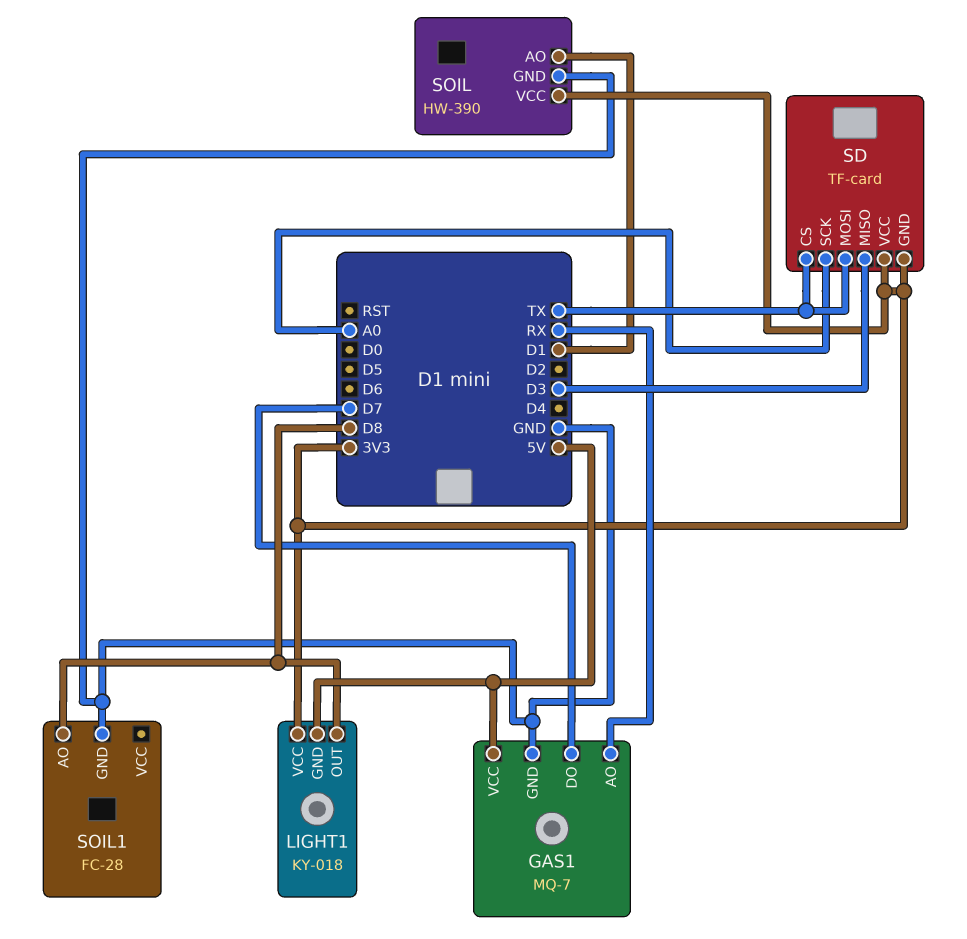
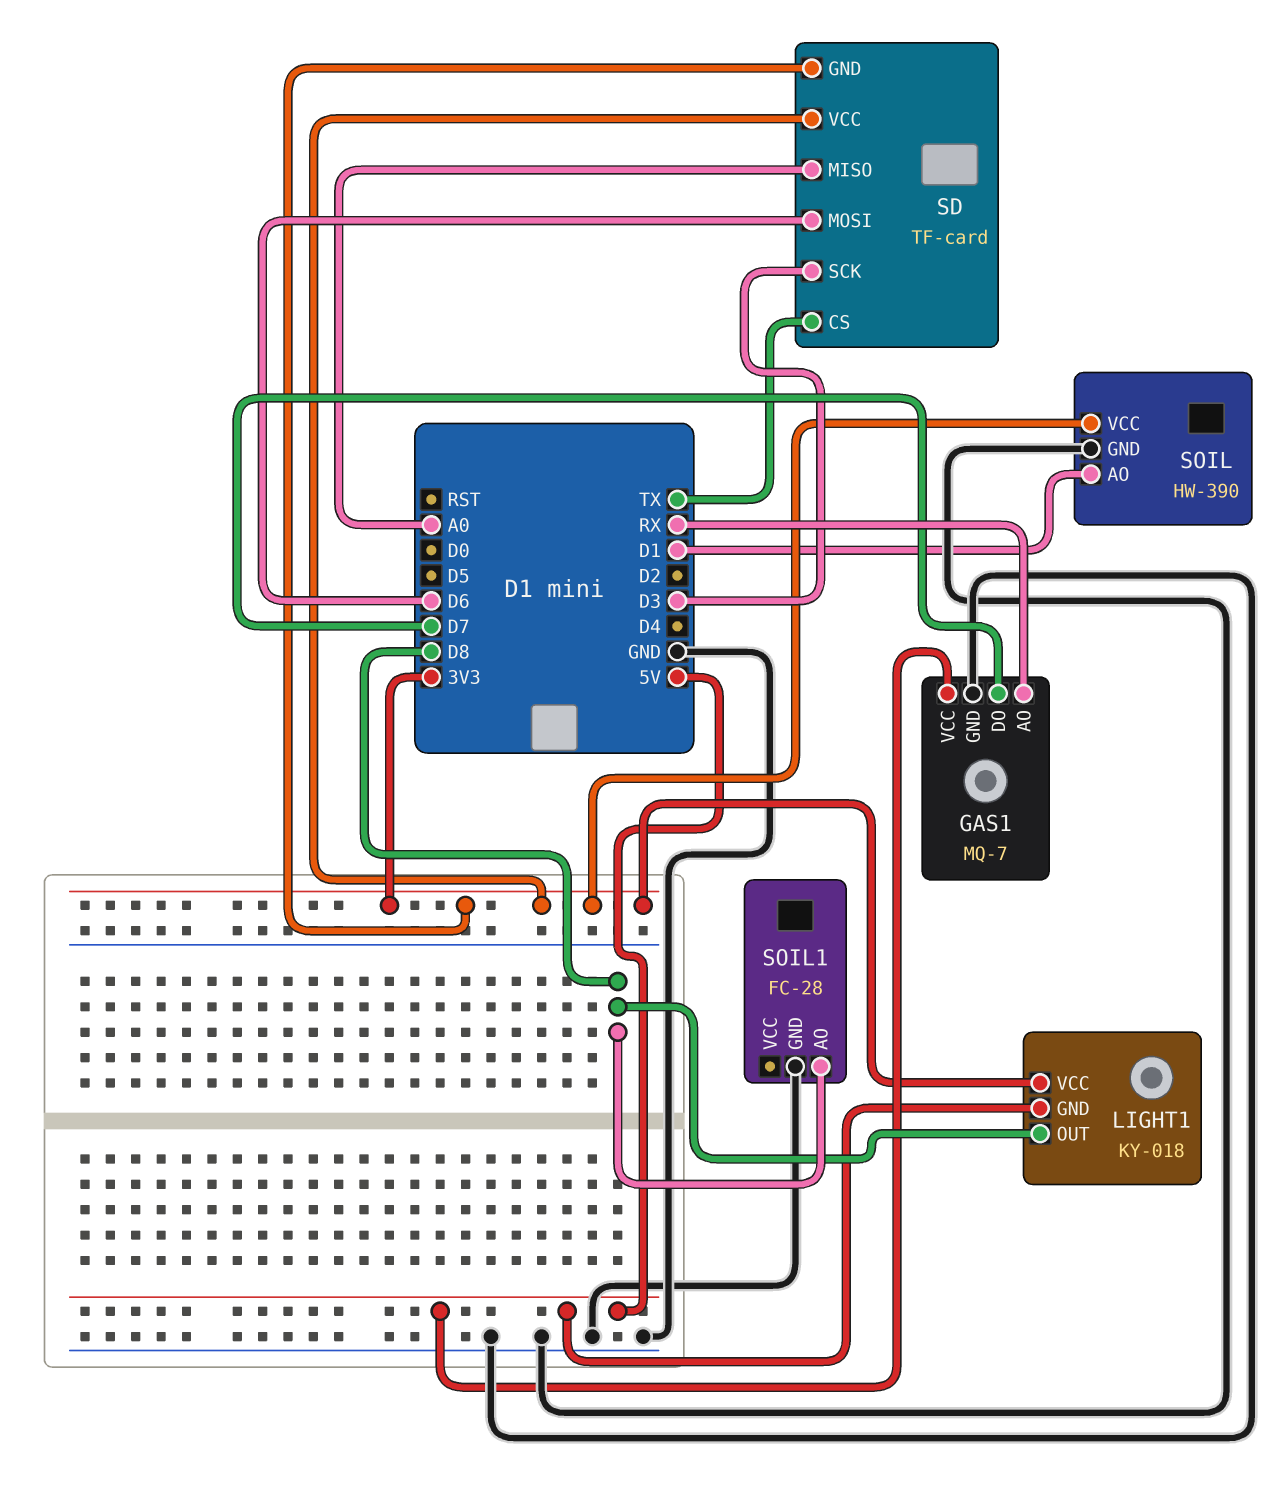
SD pin MISO: D3 -> A0
SD pin MOSI: TX -> D6
SD pin SCK: A0 -> D3

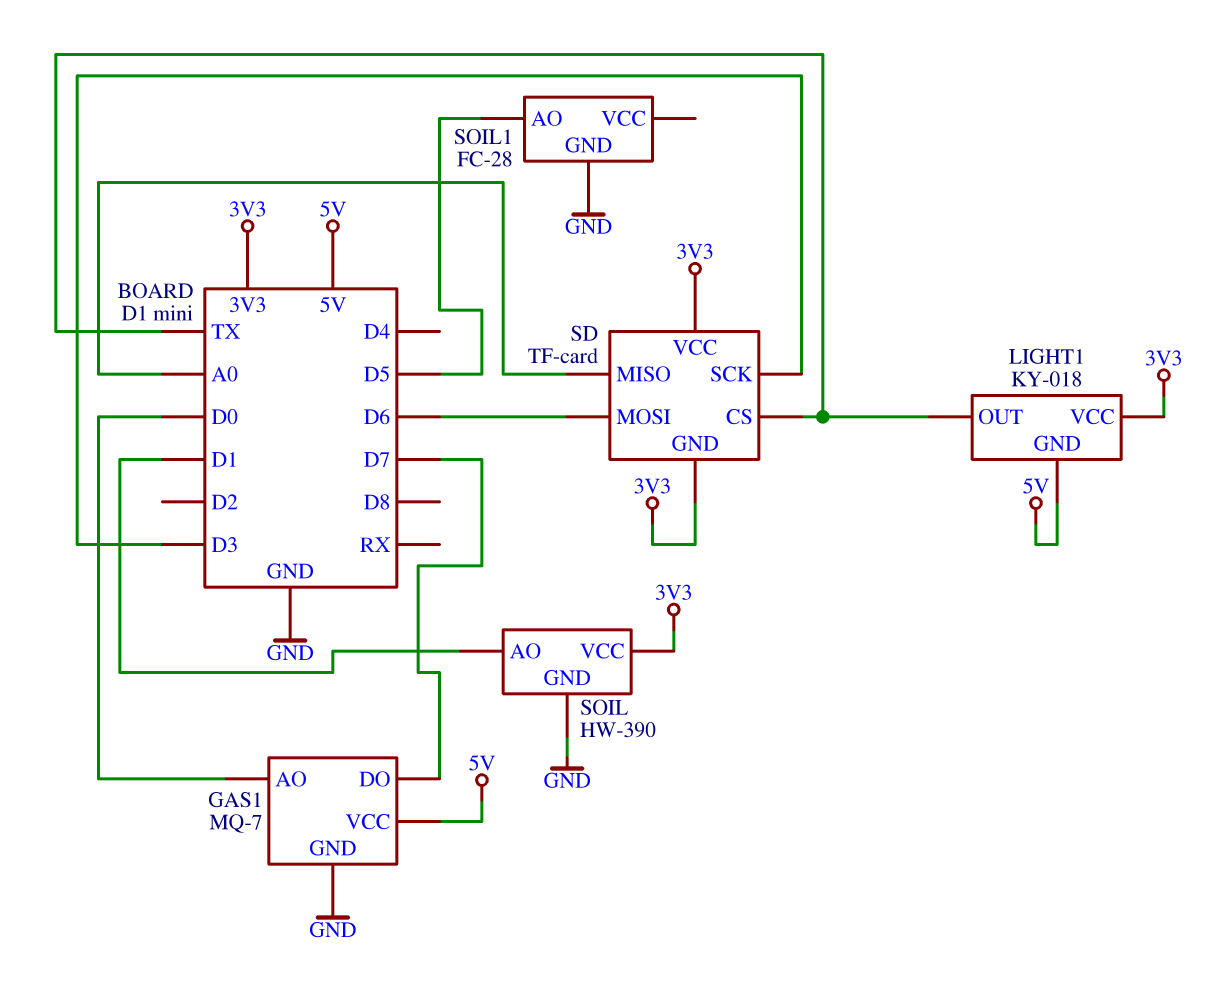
GAS1 pin AO: RX -> D0
LIGHT1 pin OUT: D8 -> TX
SOIL1 pin AO: D8 -> D5

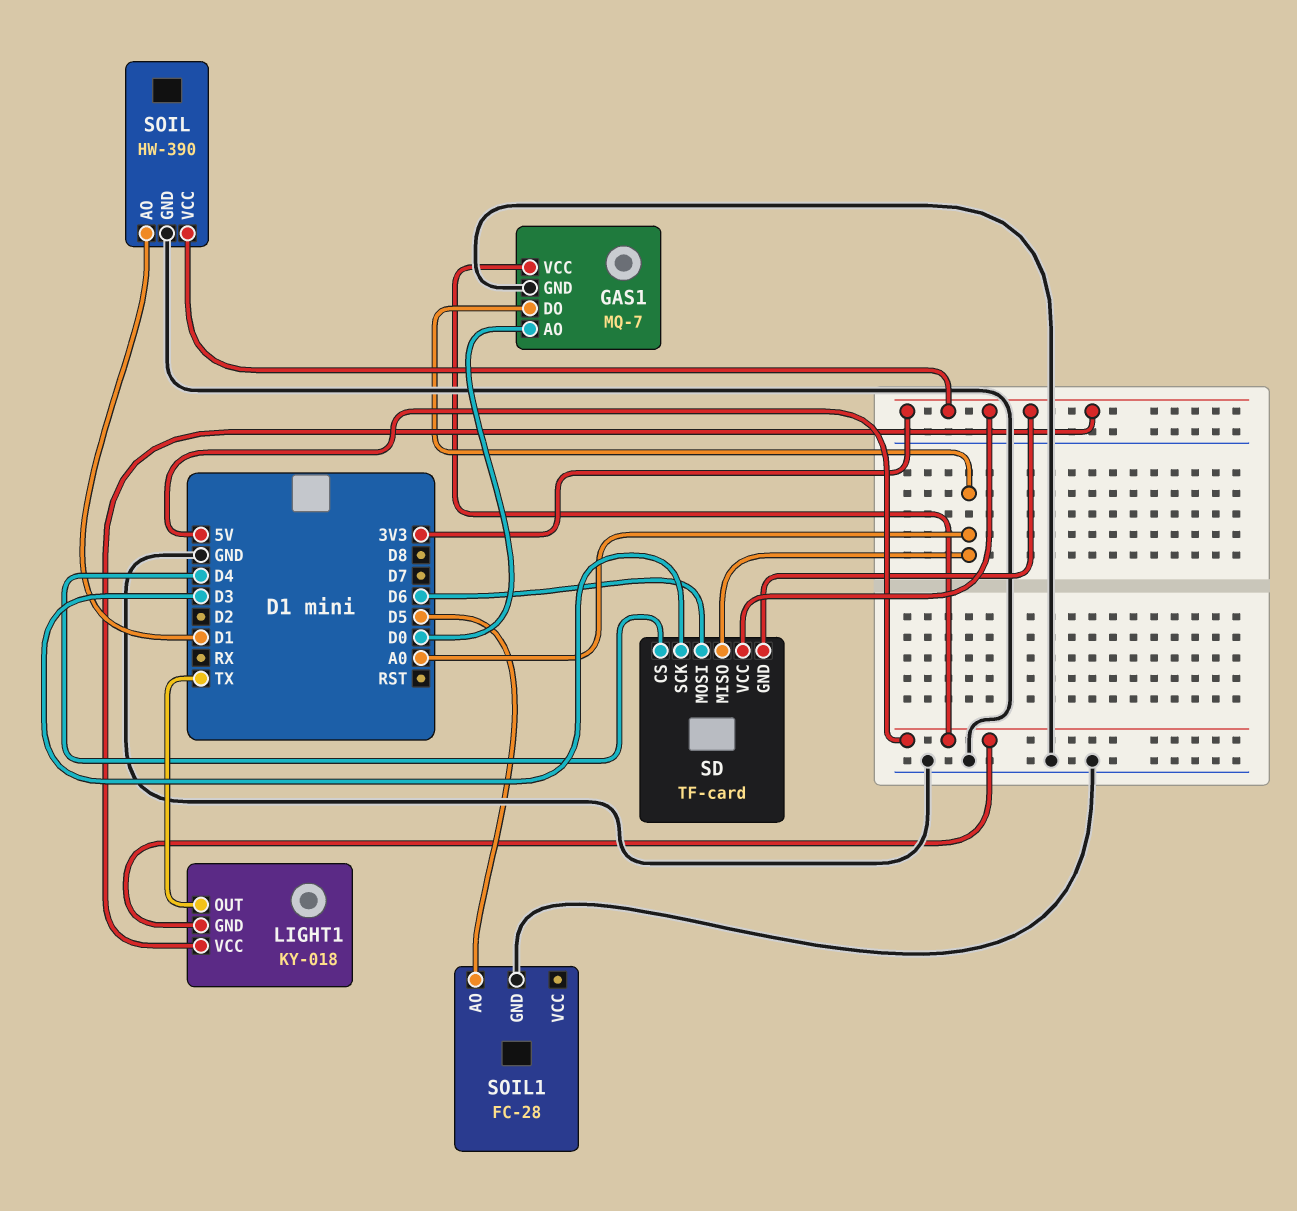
GAS1 pin DO: D7 -> A0
SD pin CS: TX -> D4

